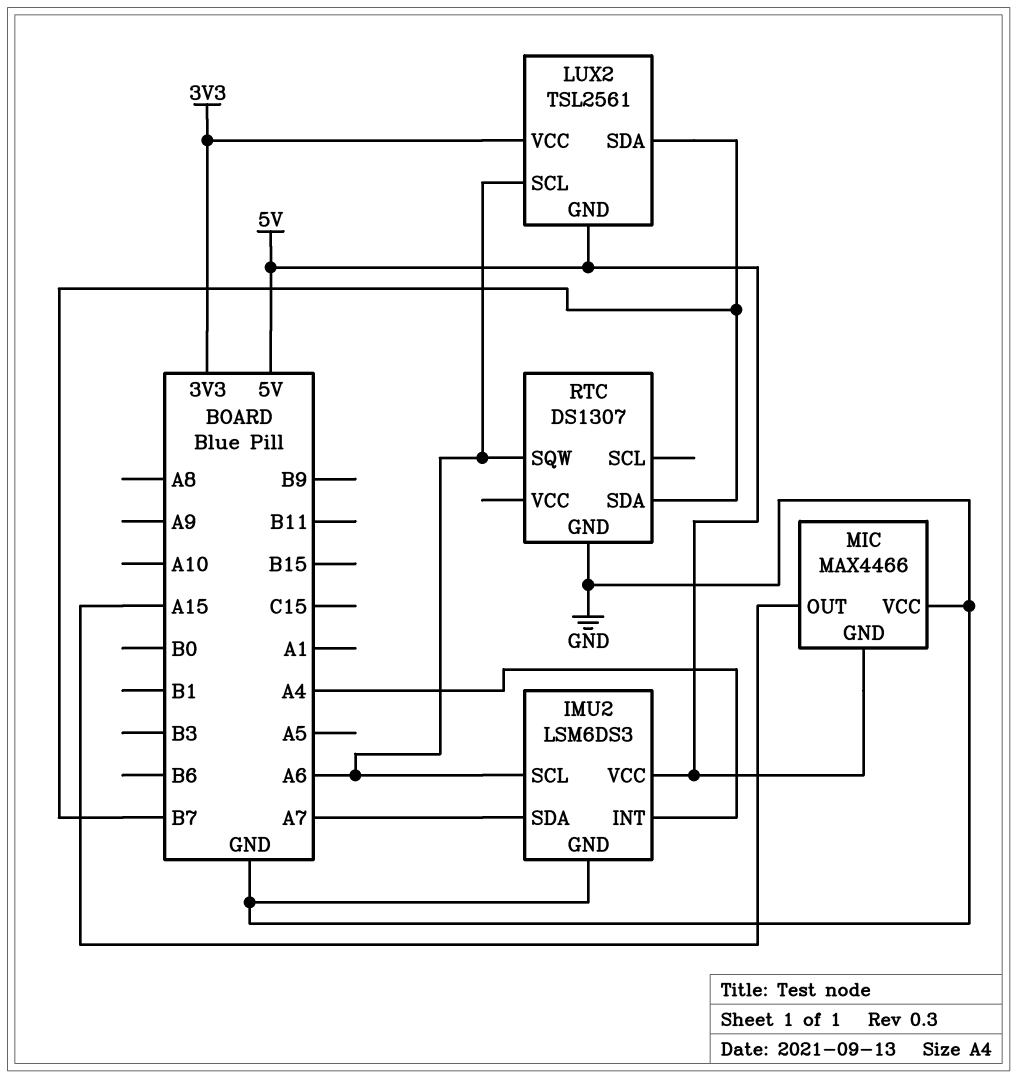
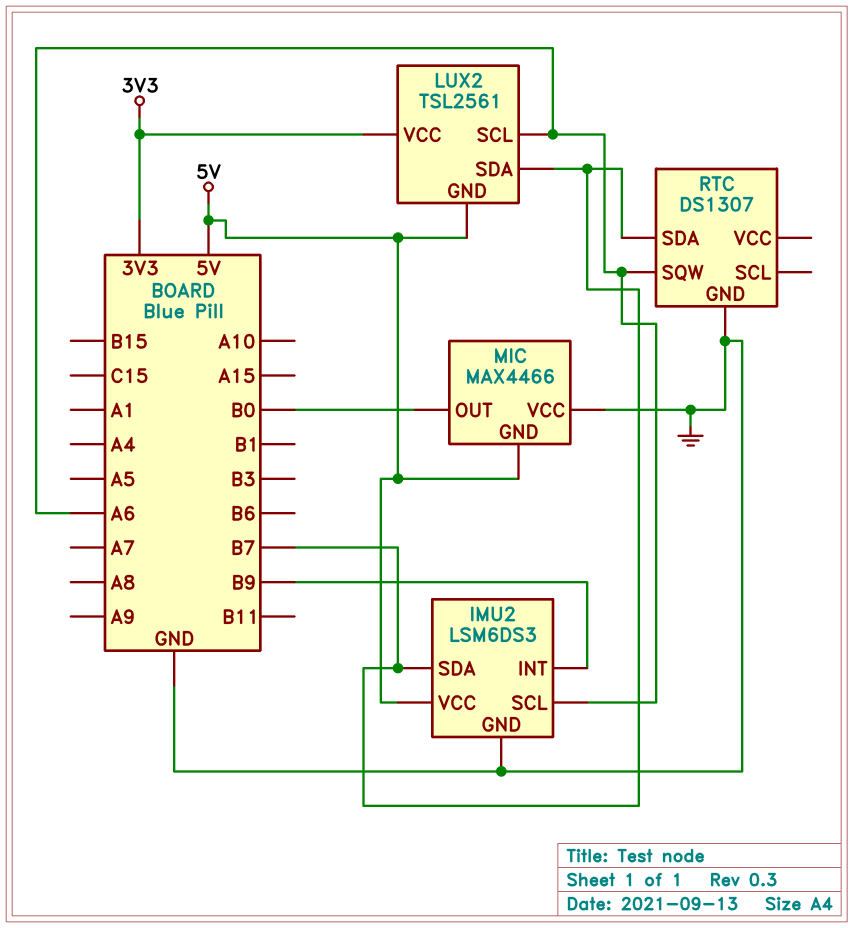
IMU2 pin INT: A4 -> B9
IMU2 pin SDA: A7 -> B7
MIC pin OUT: A15 -> B0

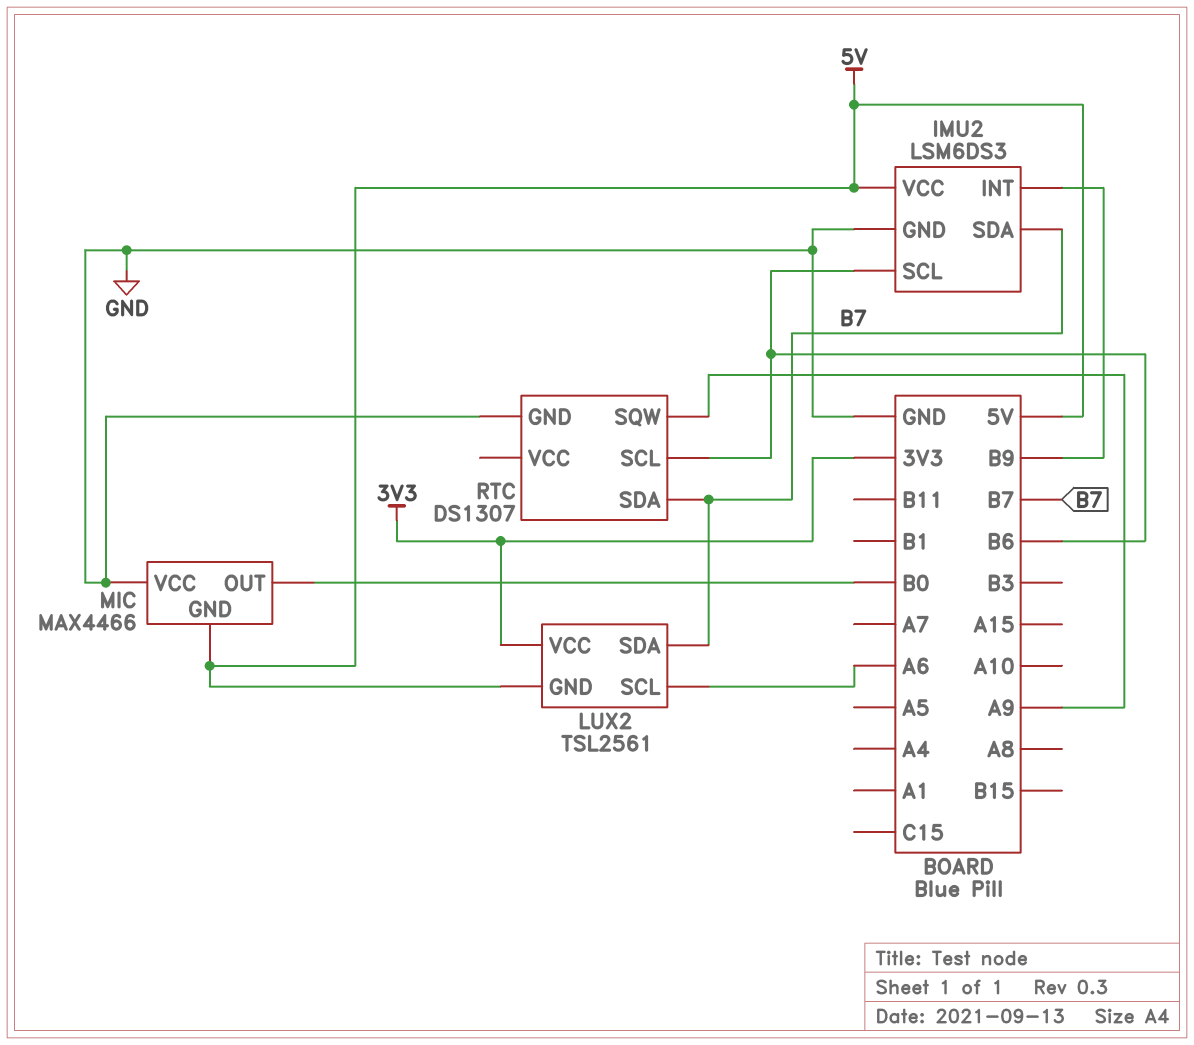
IMU2 pin SCL: A6 -> B6
RTC pin SCL: none -> B6
RTC pin SQW: A6 -> A9

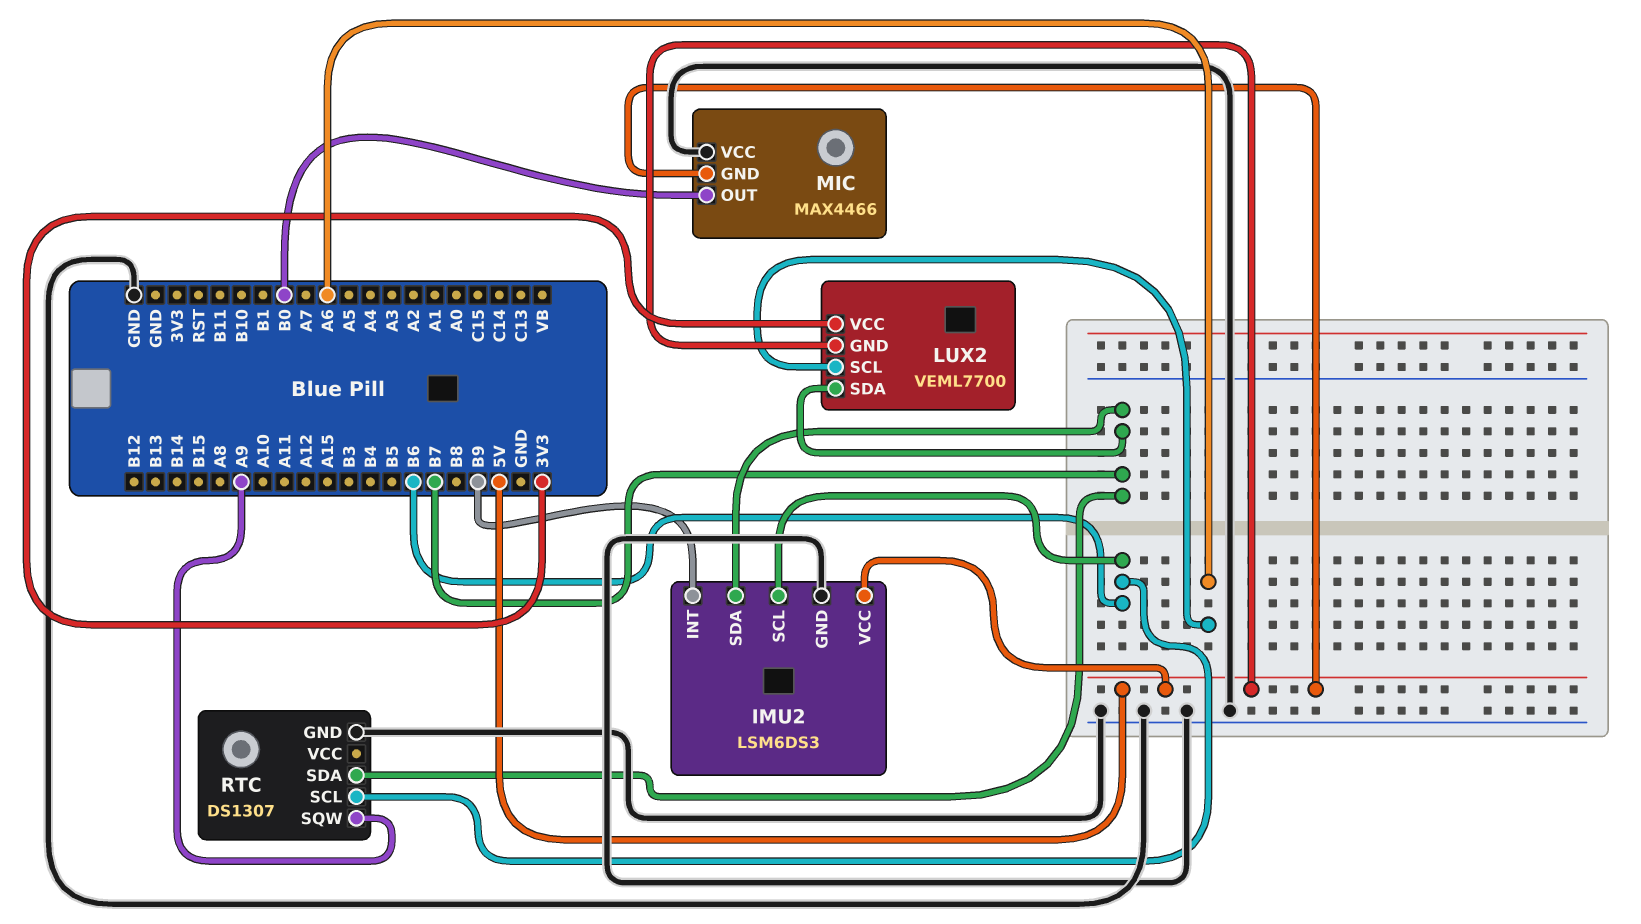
LUX2: TSL2561 -> VEML7700

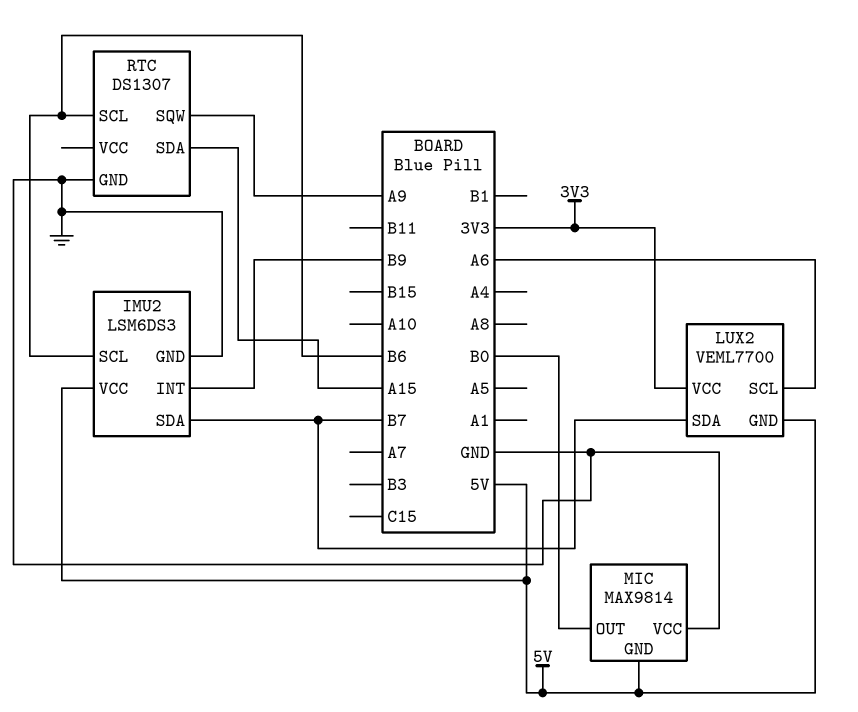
MIC: MAX4466 -> MAX9814
RTC pin SDA: B7 -> A15

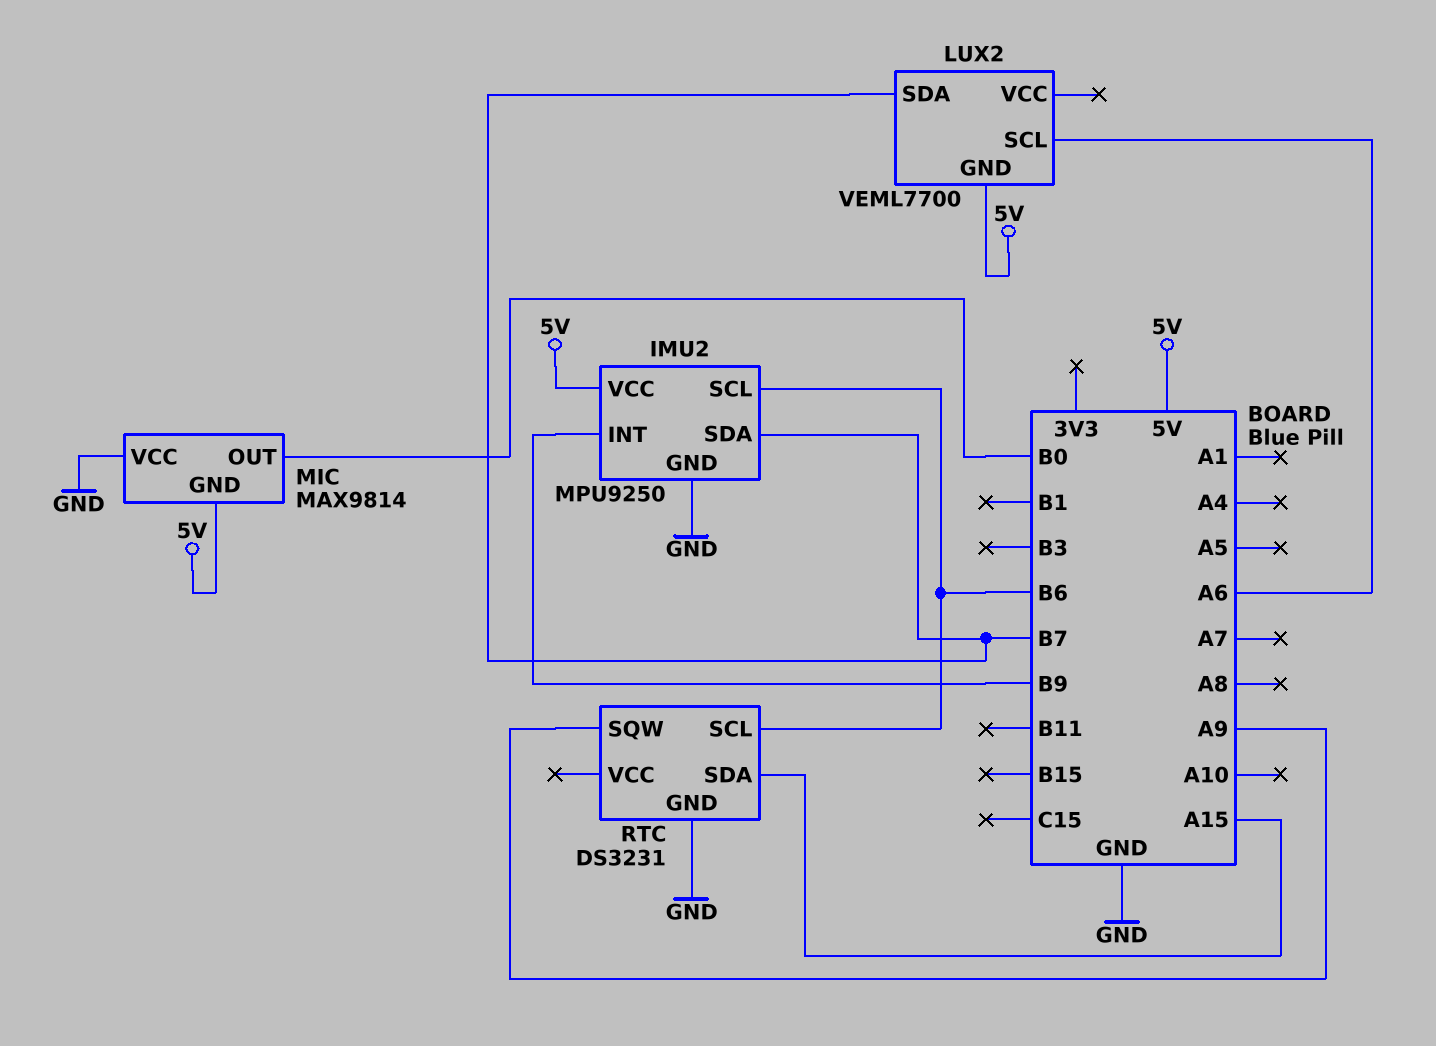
IMU2: LSM6DS3 -> MPU9250
LUX2 pin VCC: 3V3 -> none
RTC: DS1307 -> DS3231

